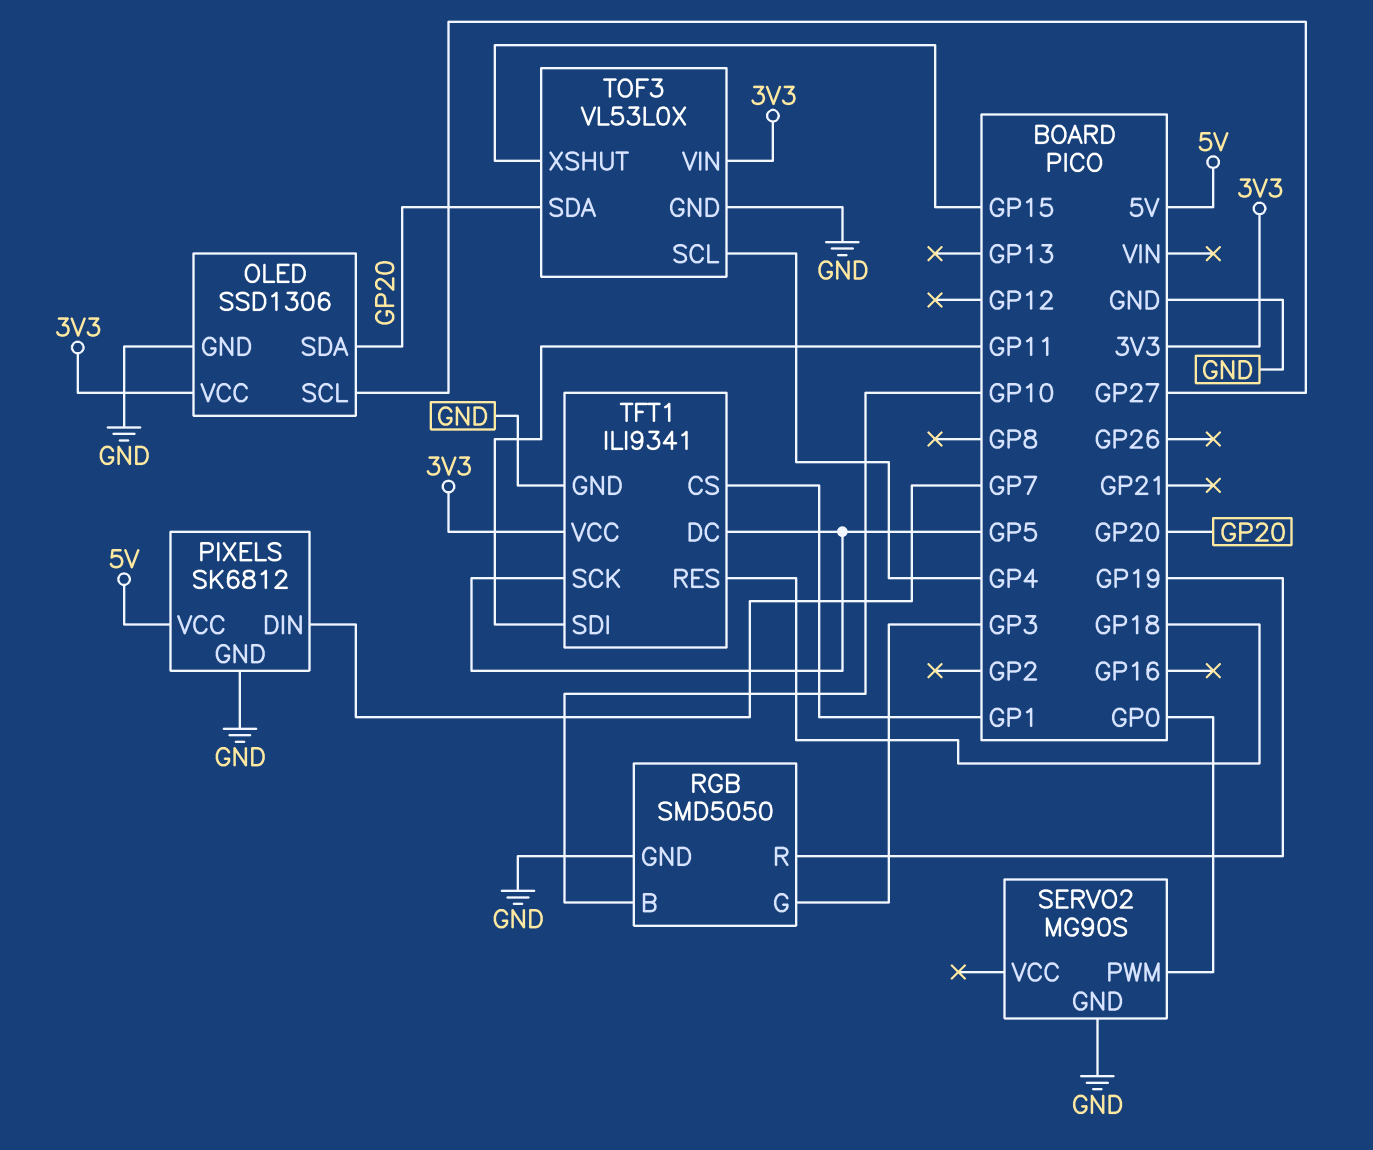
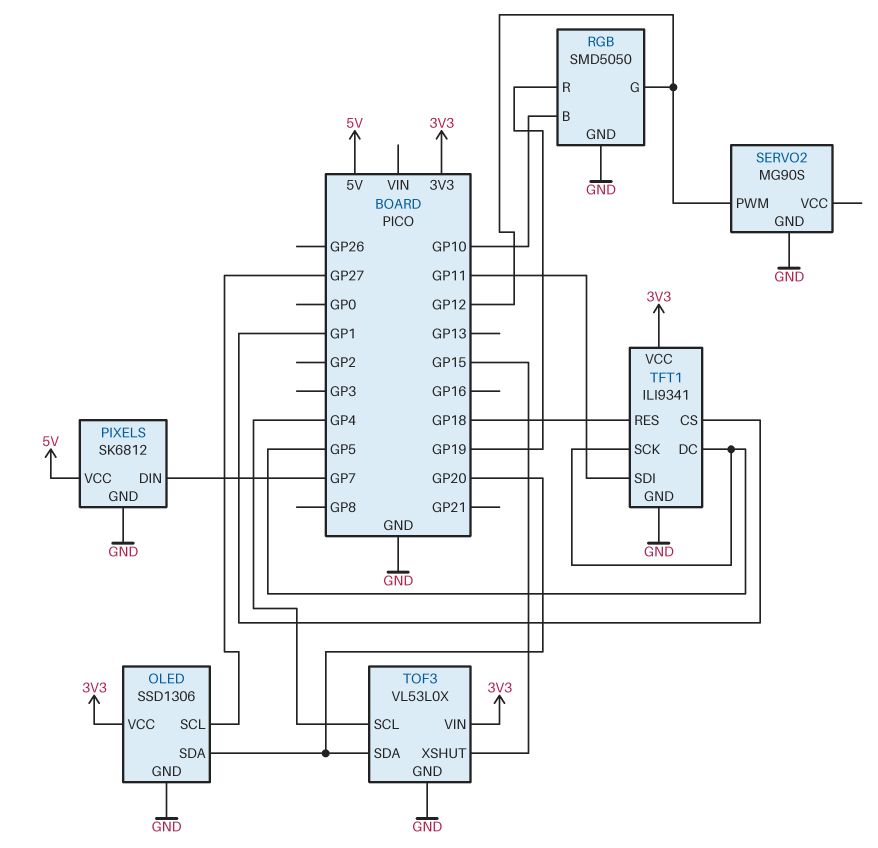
RGB pin G: GP3 -> GP12
SERVO2 pin PWM: GP0 -> GP12

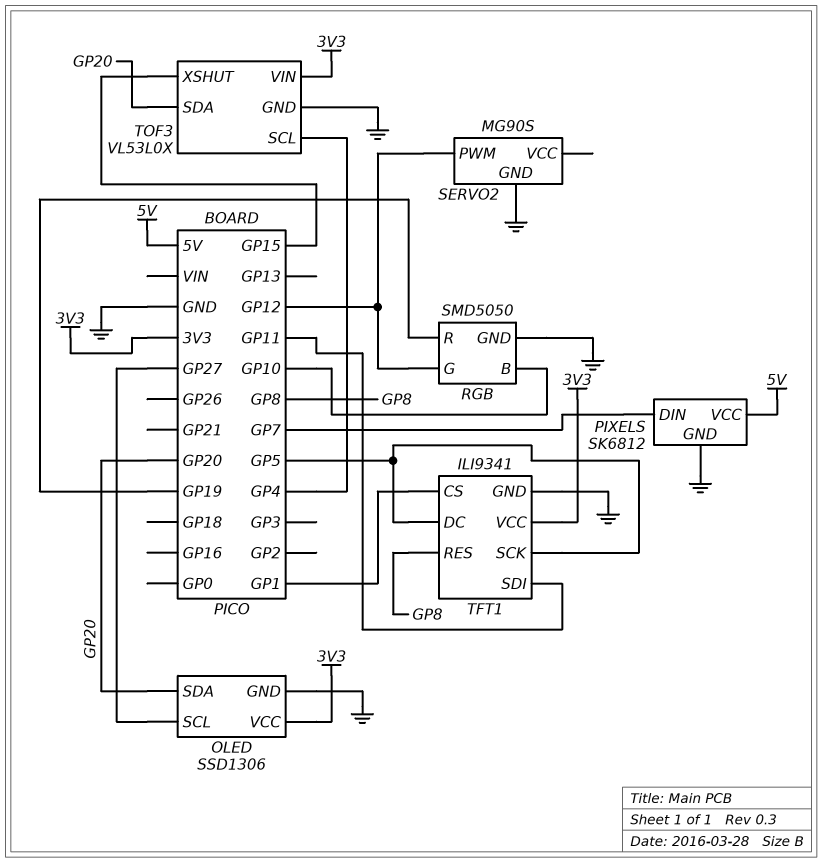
TFT1 pin RES: GP18 -> GP8

